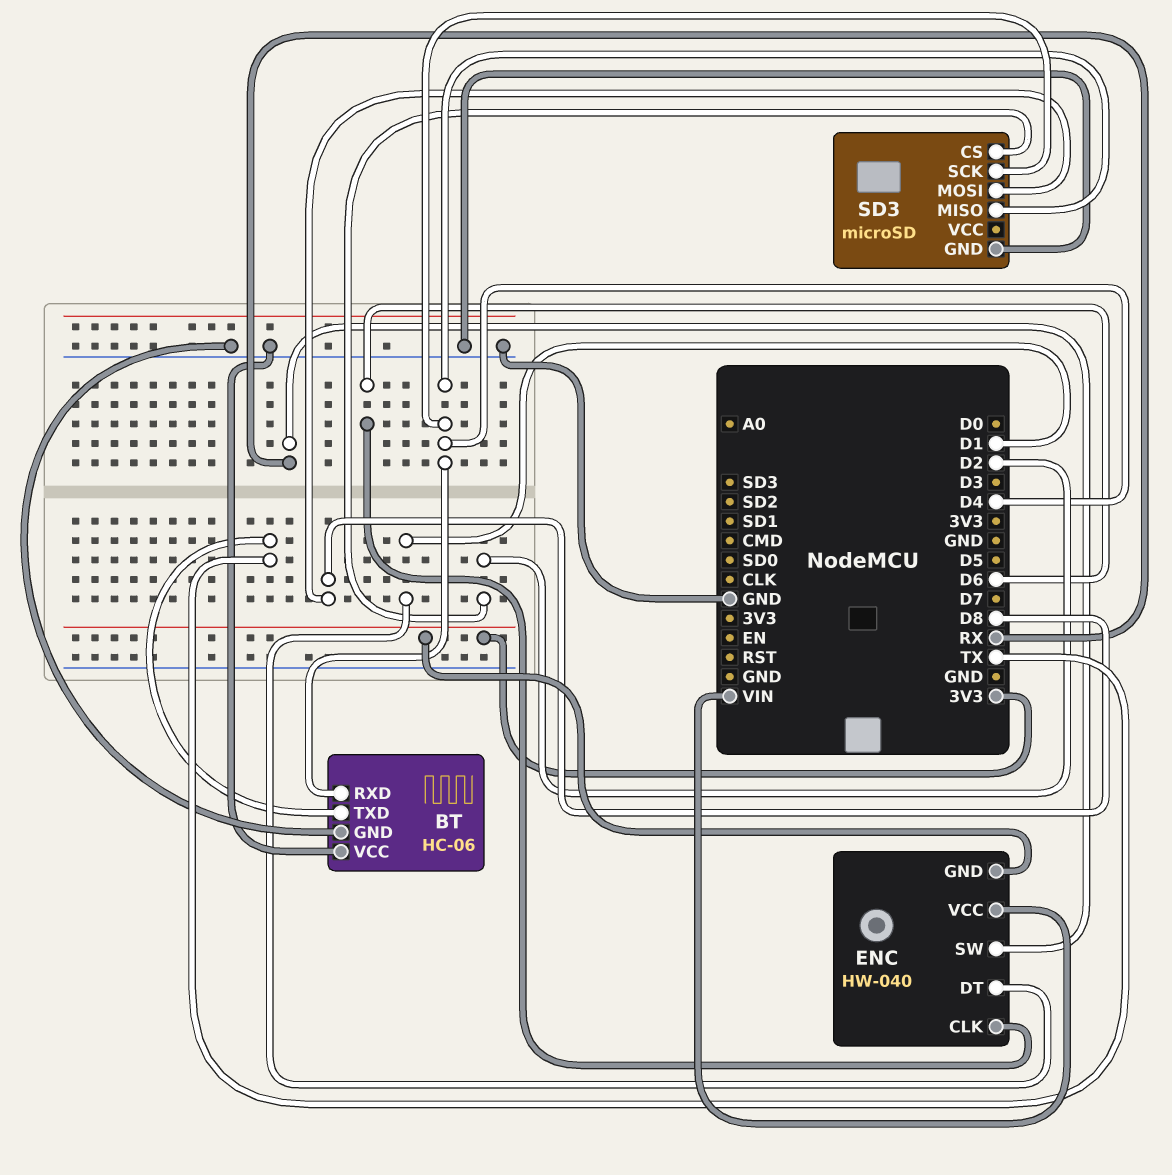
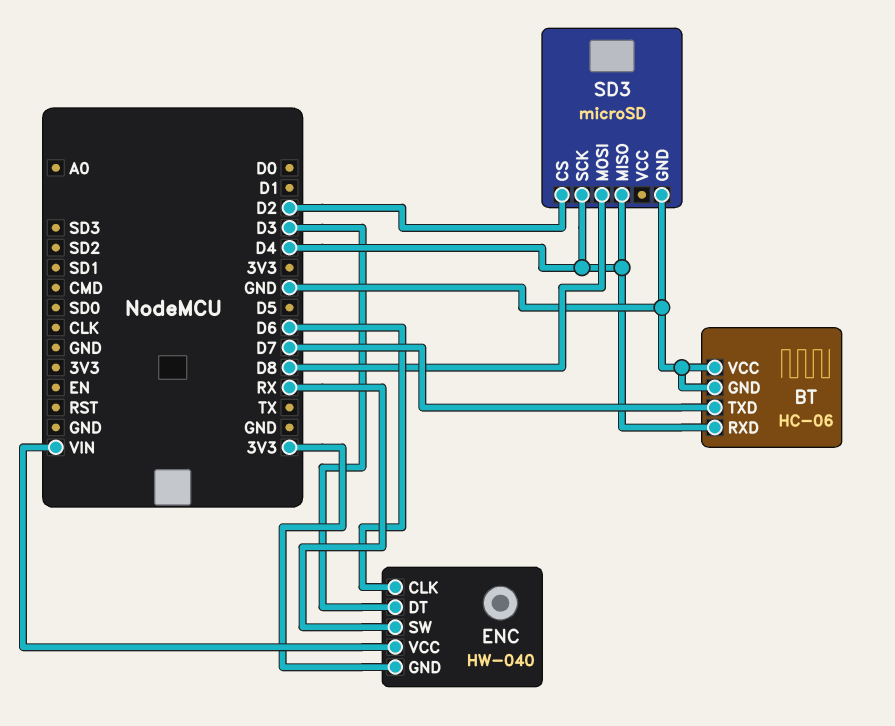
BT pin TXD: TX -> D7
ENC pin DT: D1 -> D3

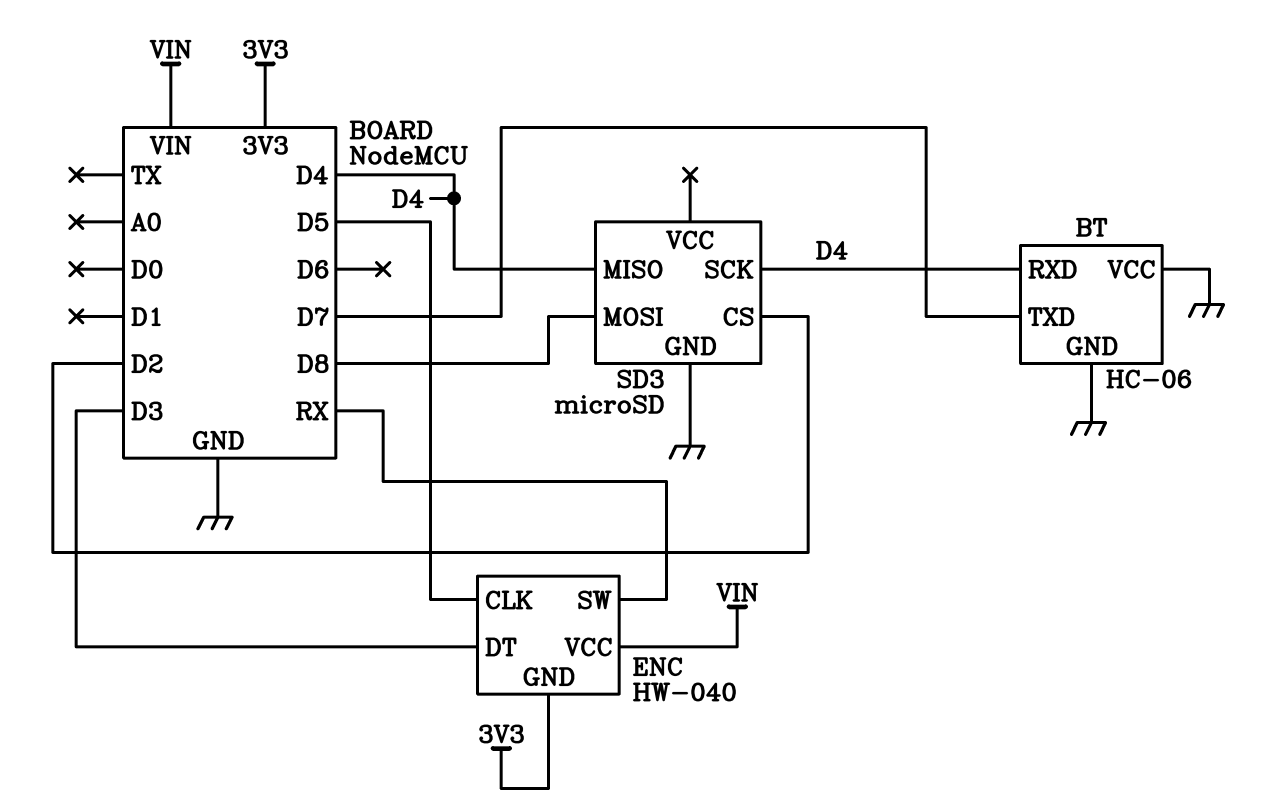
ENC pin CLK: D6 -> D5

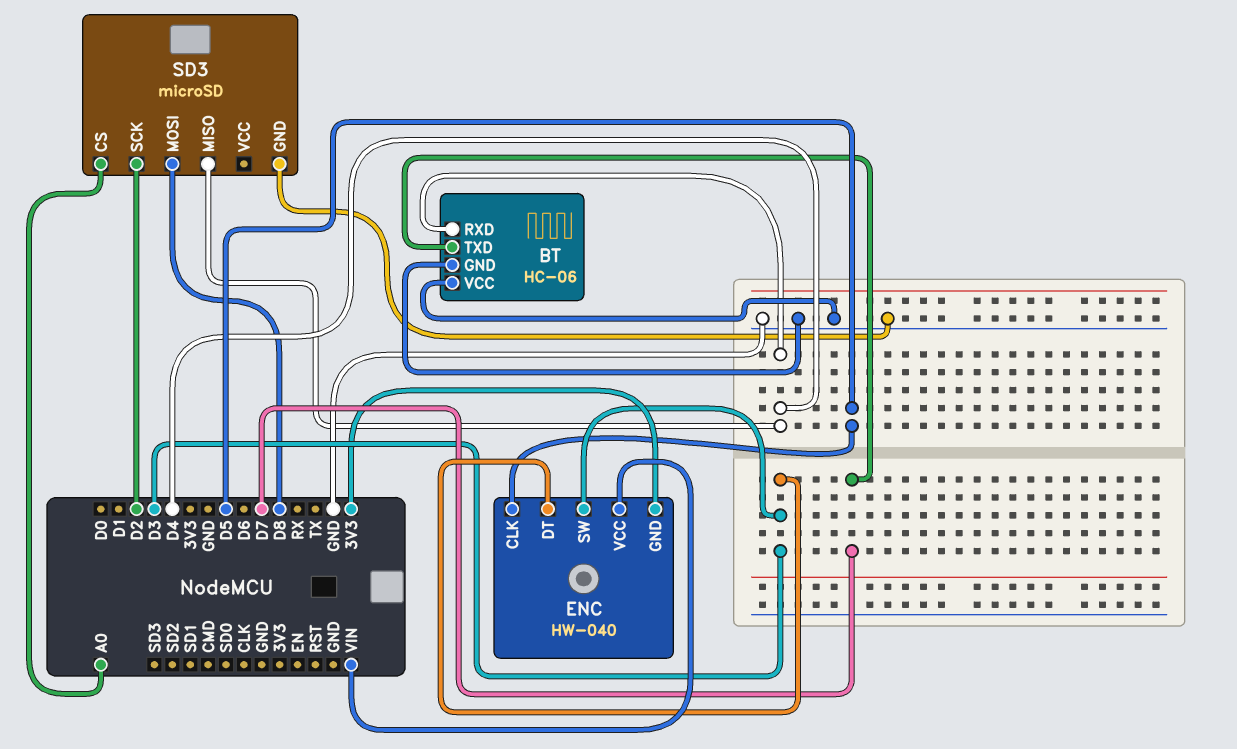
ENC pin SW: RX -> D3
SD3 pin CS: D2 -> A0
SD3 pin SCK: D4 -> D2

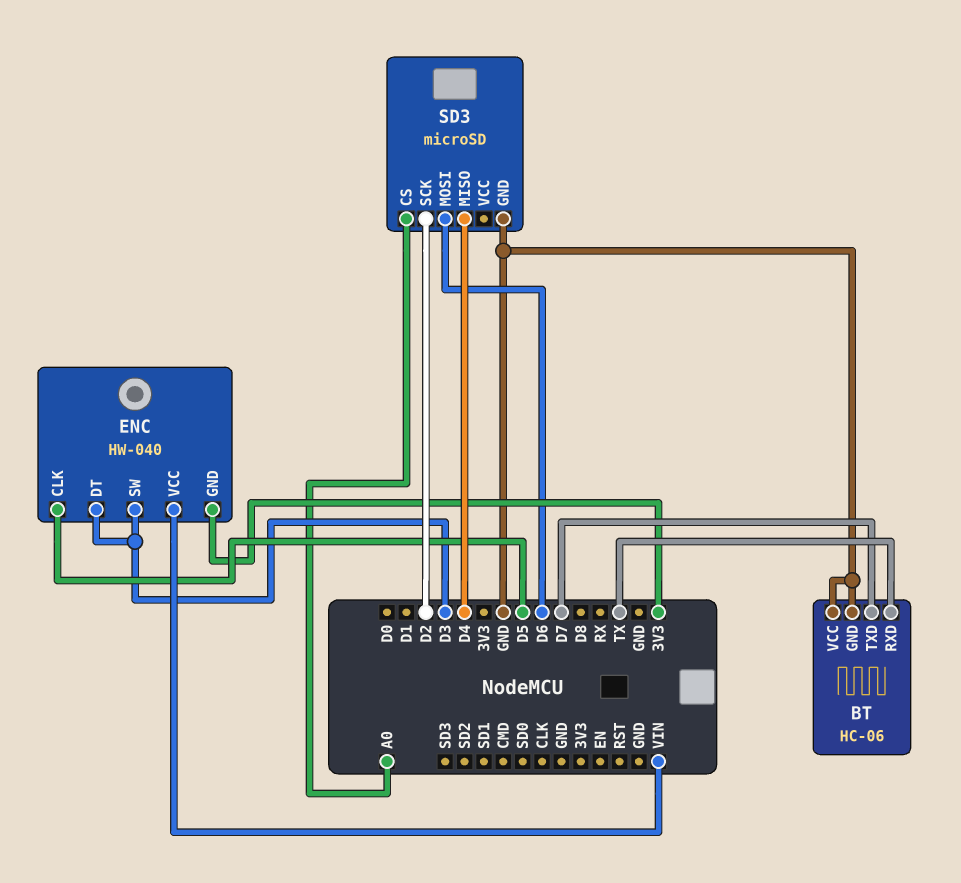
BT pin RXD: D4 -> TX
SD3 pin MOSI: D8 -> D6

